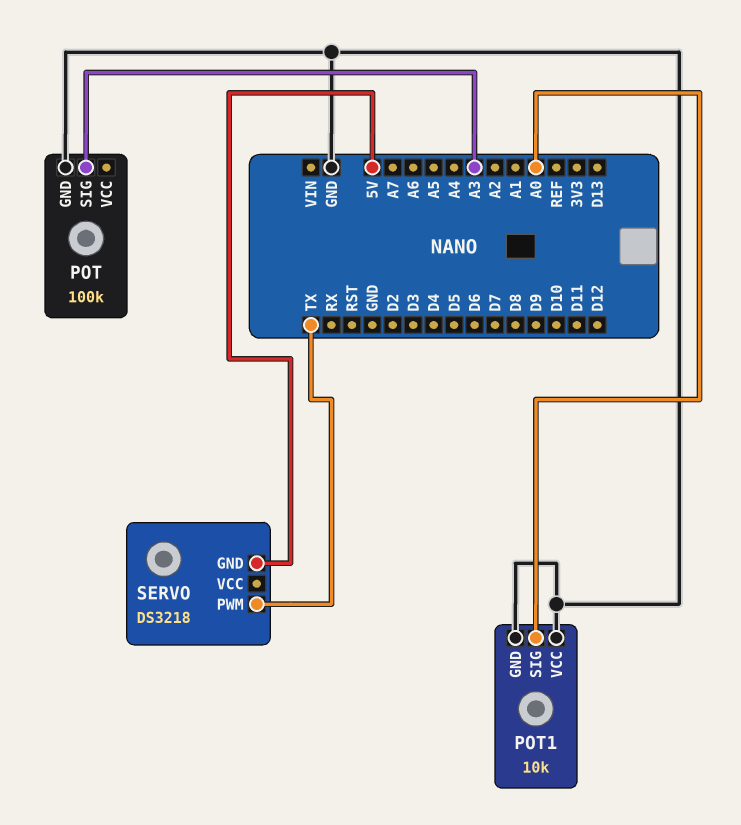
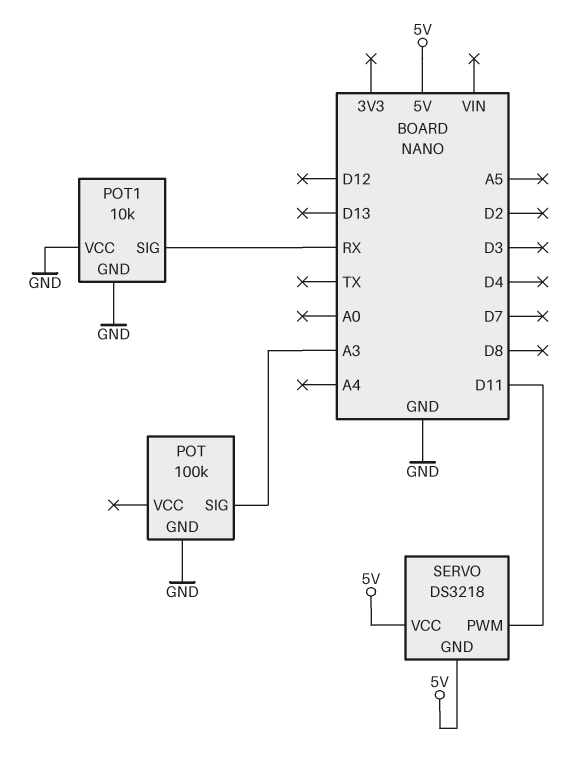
POT1 pin SIG: A0 -> RX
SERVO pin PWM: TX -> D11
SERVO pin VCC: none -> 5V

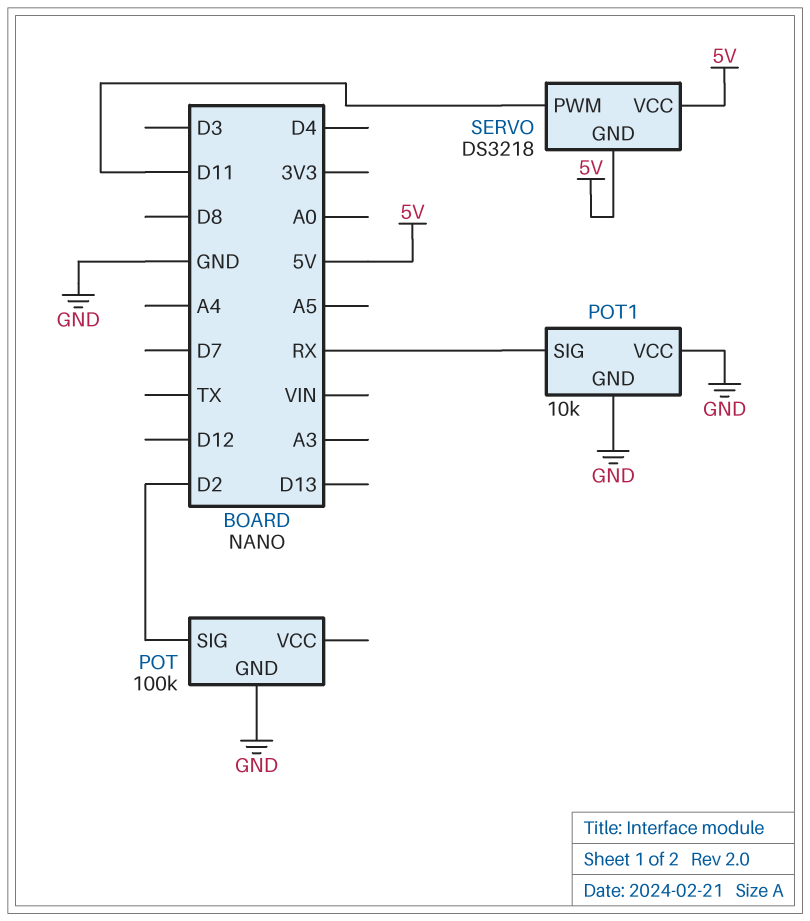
POT pin SIG: A3 -> D2

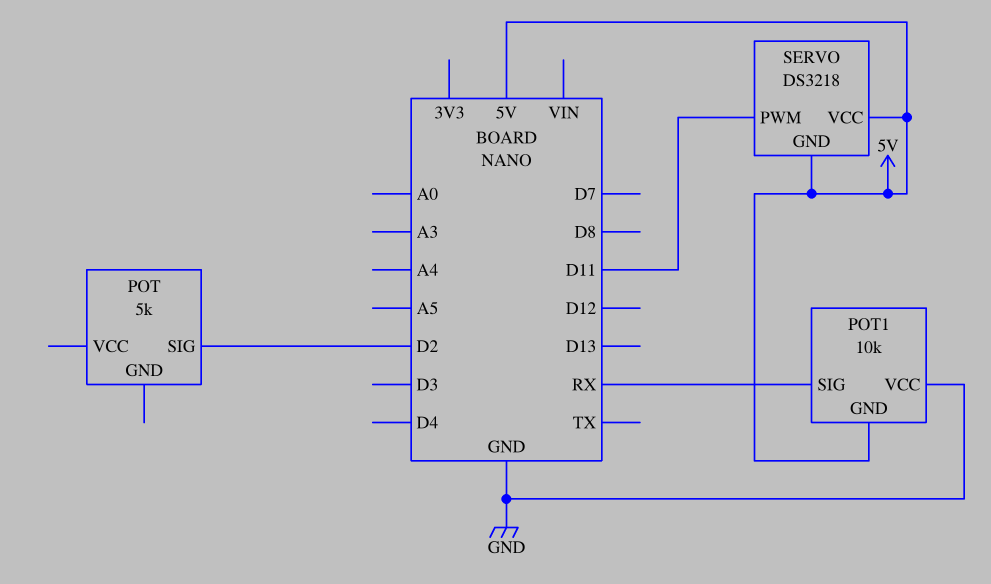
POT: 100k -> 5k
POT pin GND: GND -> none
POT1 pin GND: GND -> 5V

